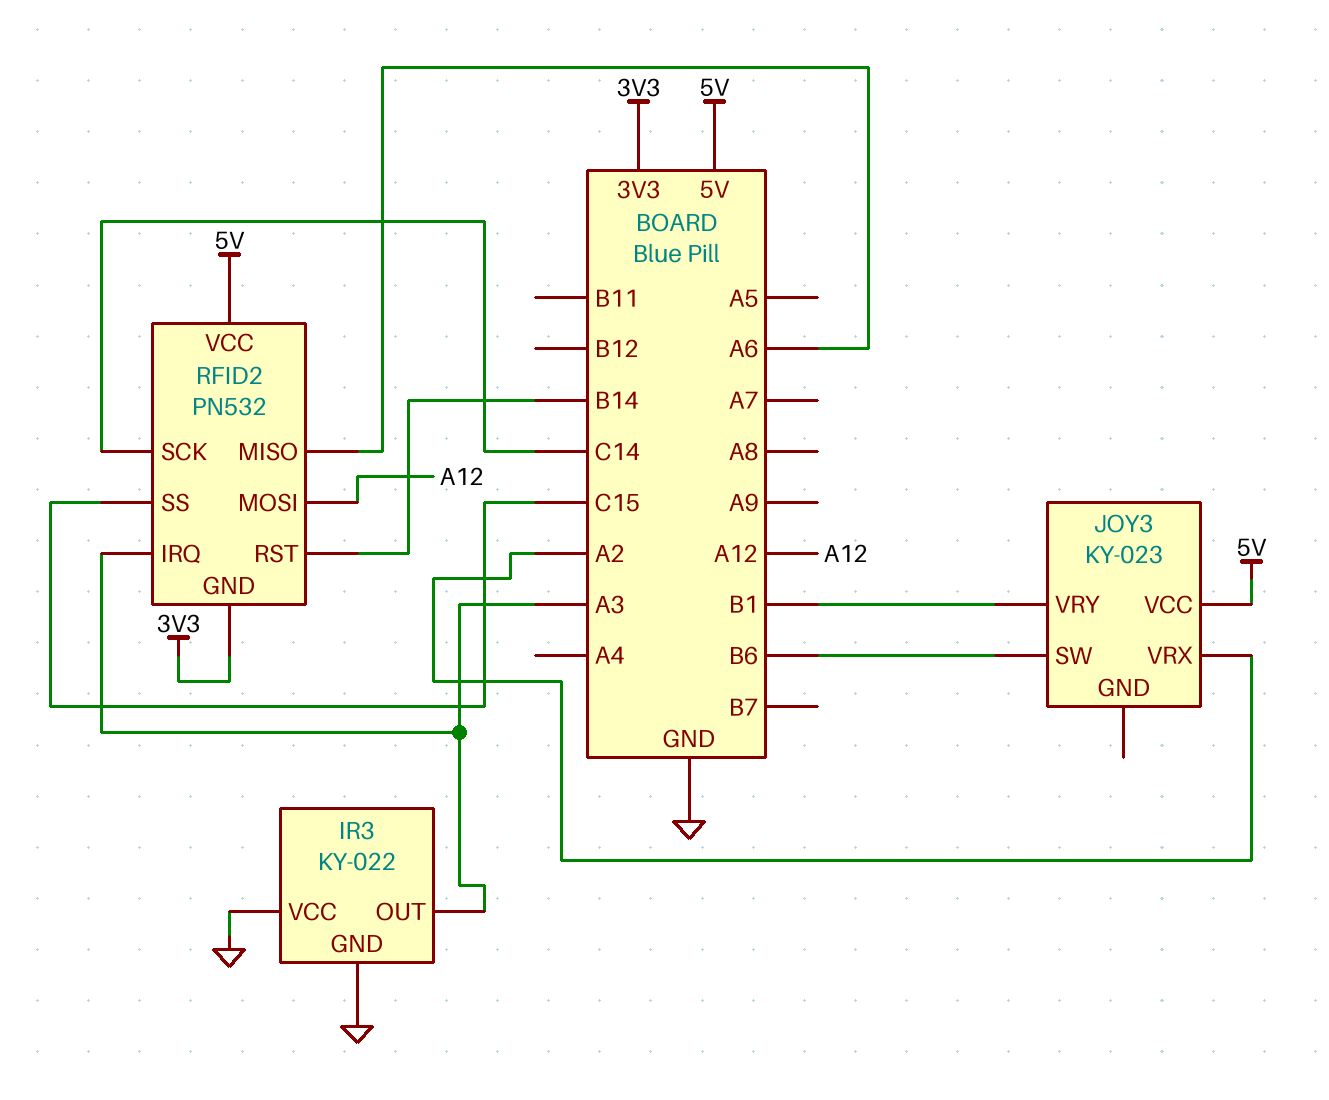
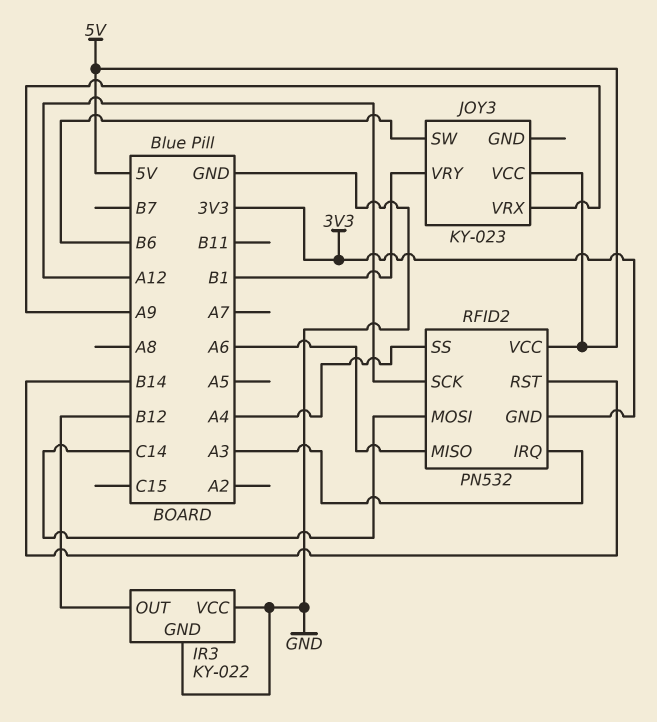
IR3 pin OUT: A3 -> B12
JOY3 pin VRX: A2 -> A9
RFID2 pin MOSI: A12 -> C14
RFID2 pin SCK: C14 -> A12
RFID2 pin SS: C15 -> A4

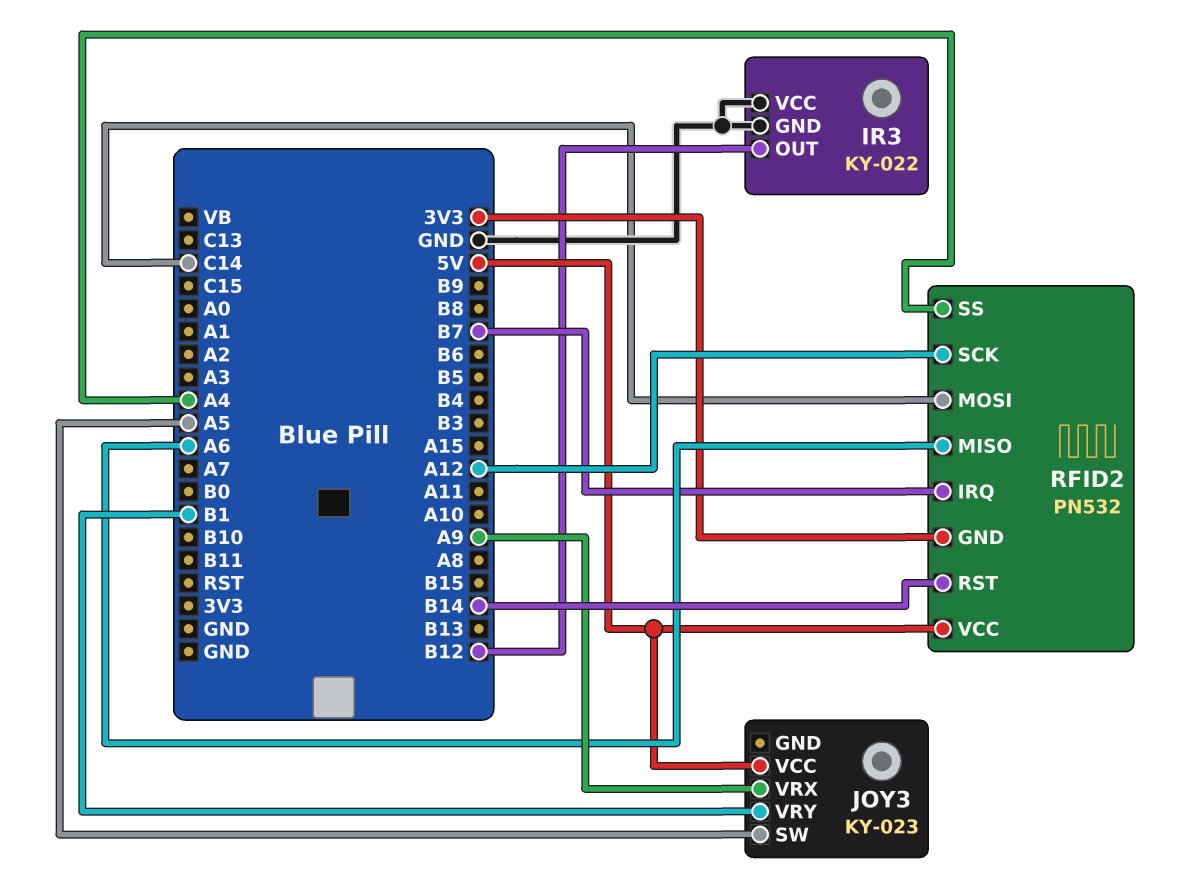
JOY3 pin SW: B6 -> A5
RFID2 pin IRQ: A3 -> B7

